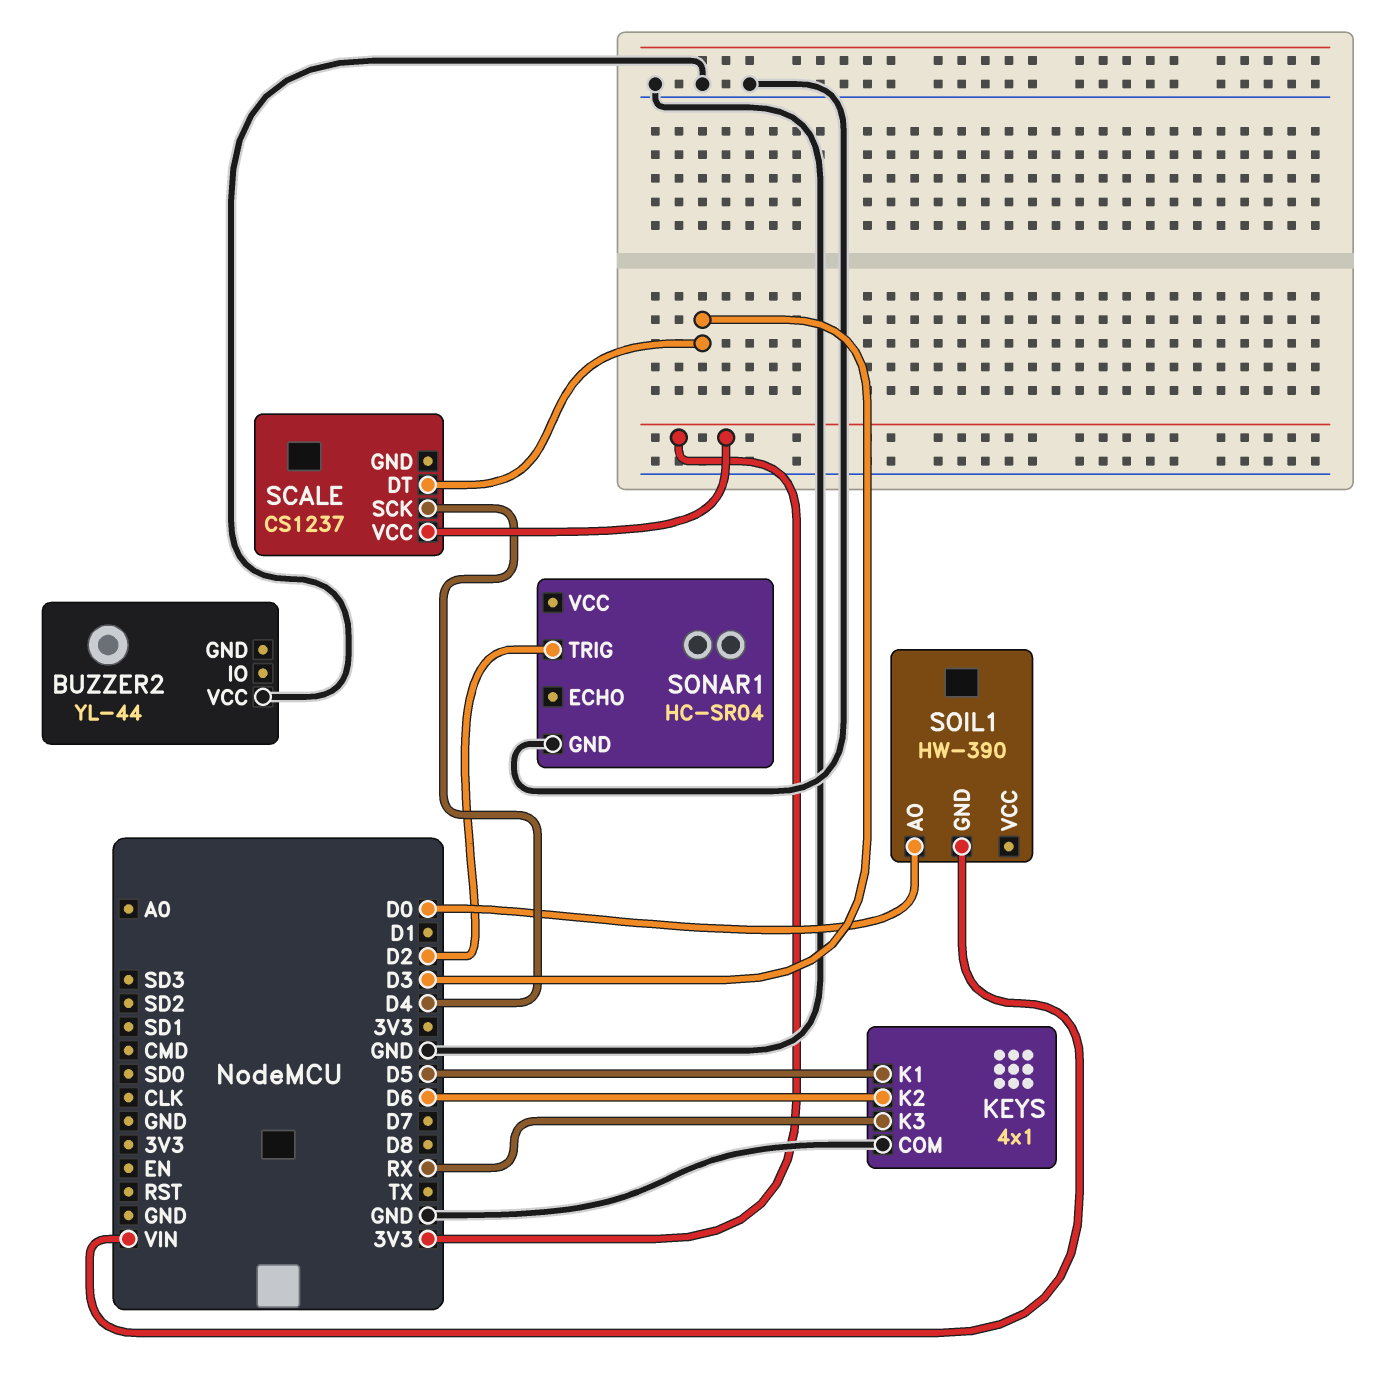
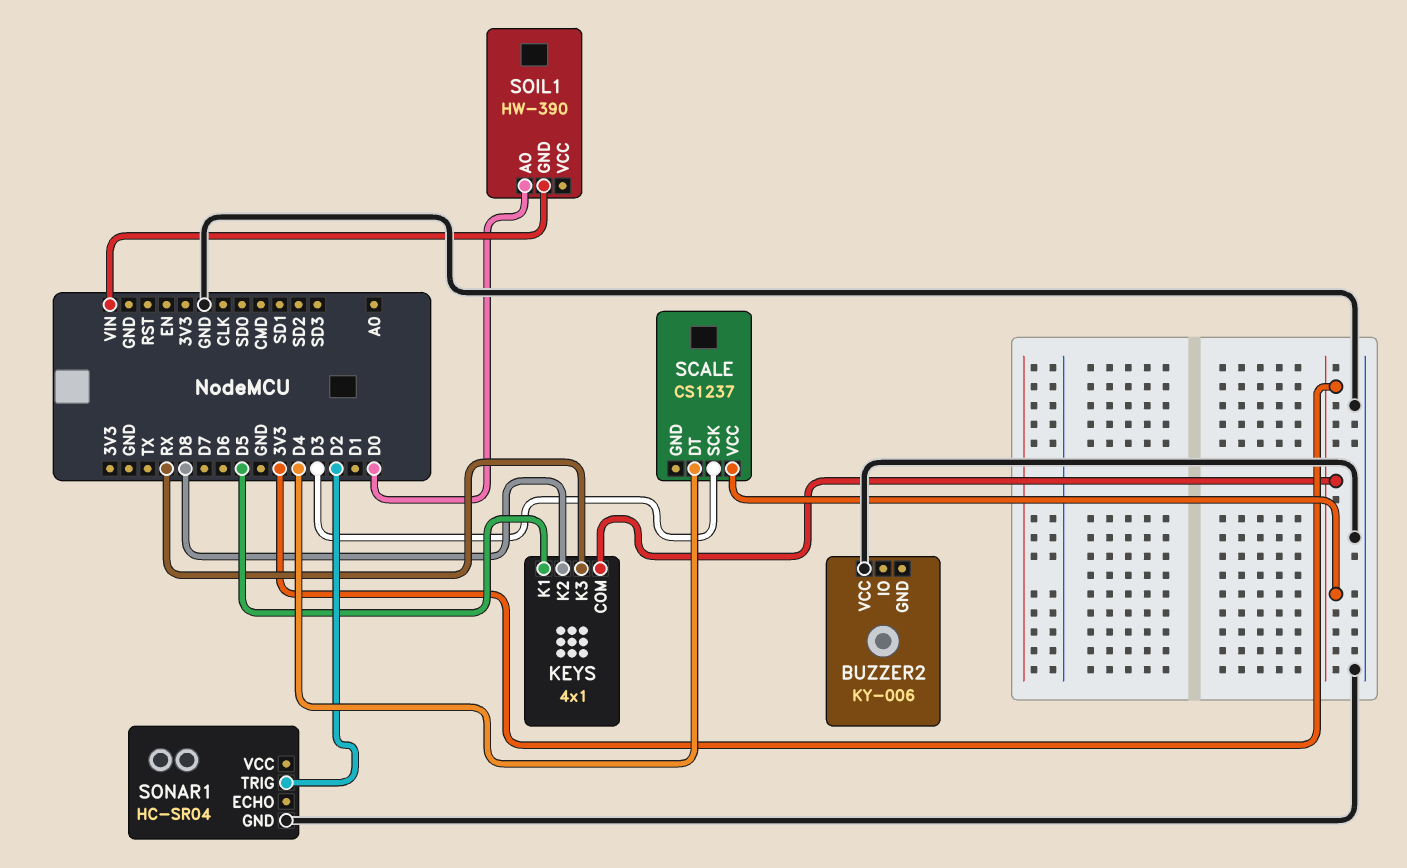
BUZZER2: YL-44 -> KY-006
KEYS pin COM: GND -> 3V3
KEYS pin K2: D6 -> D8
SCALE pin DT: D3 -> D4
SCALE pin SCK: D4 -> D3

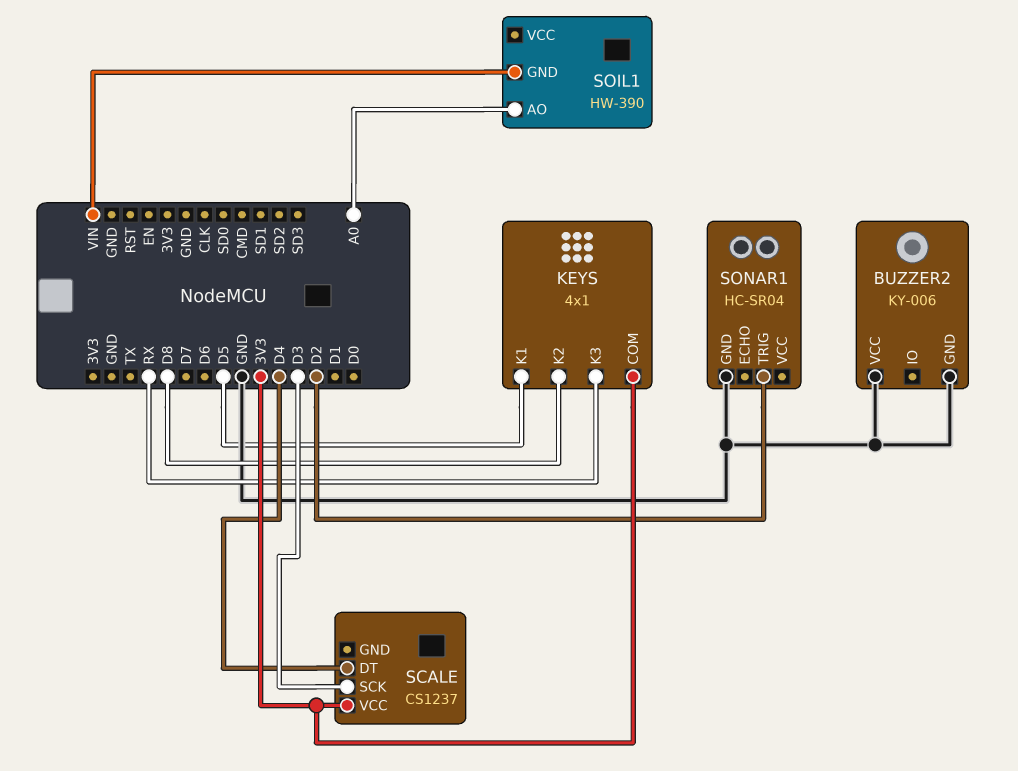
BUZZER2 pin GND: none -> GND
SOIL1 pin AO: D0 -> A0

